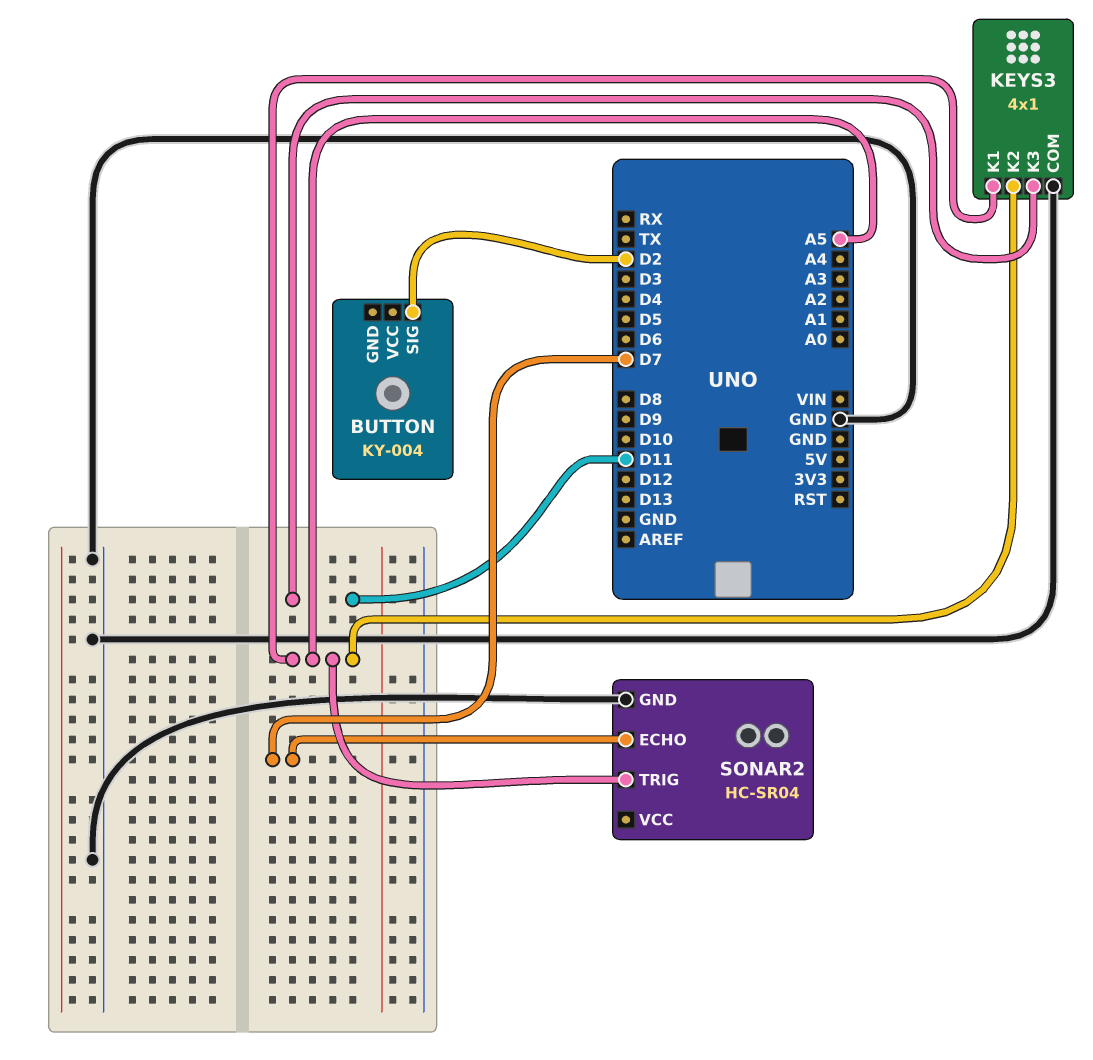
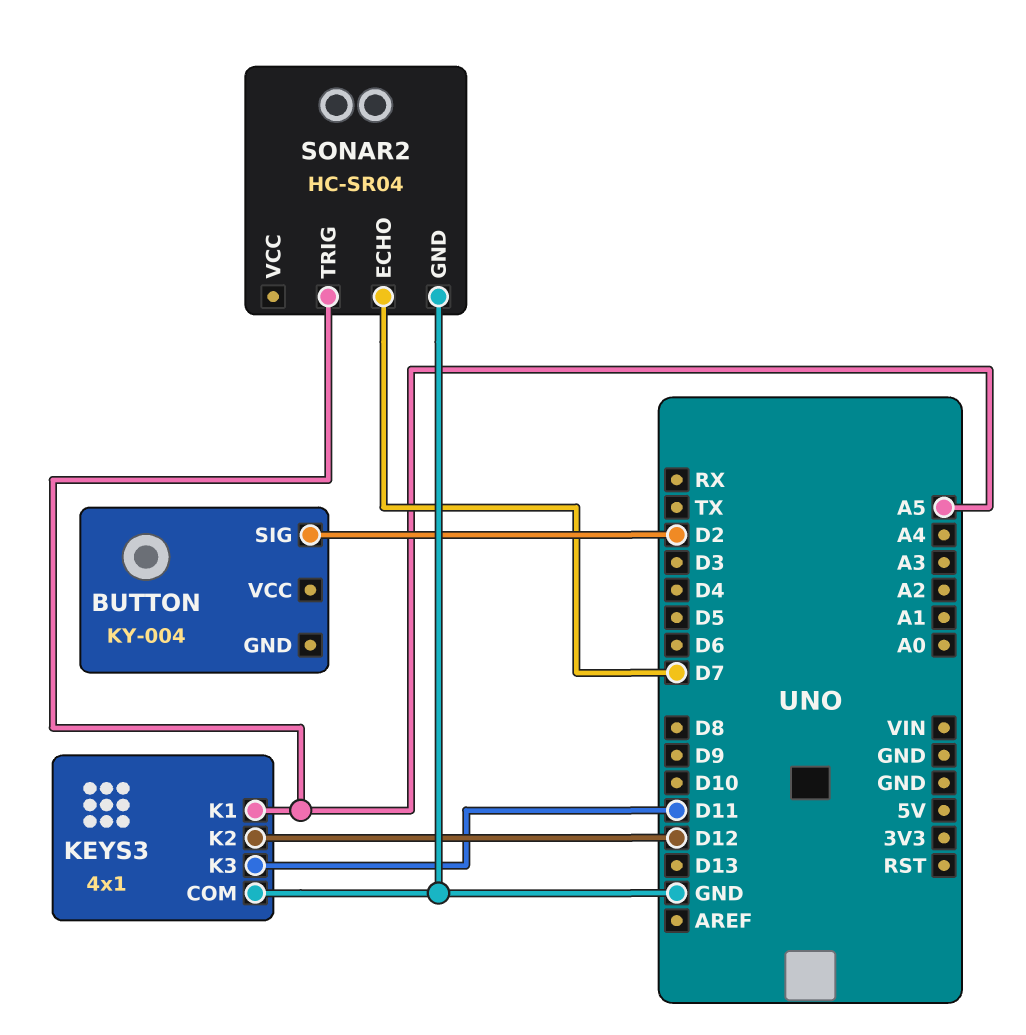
KEYS3 pin K2: A5 -> D12

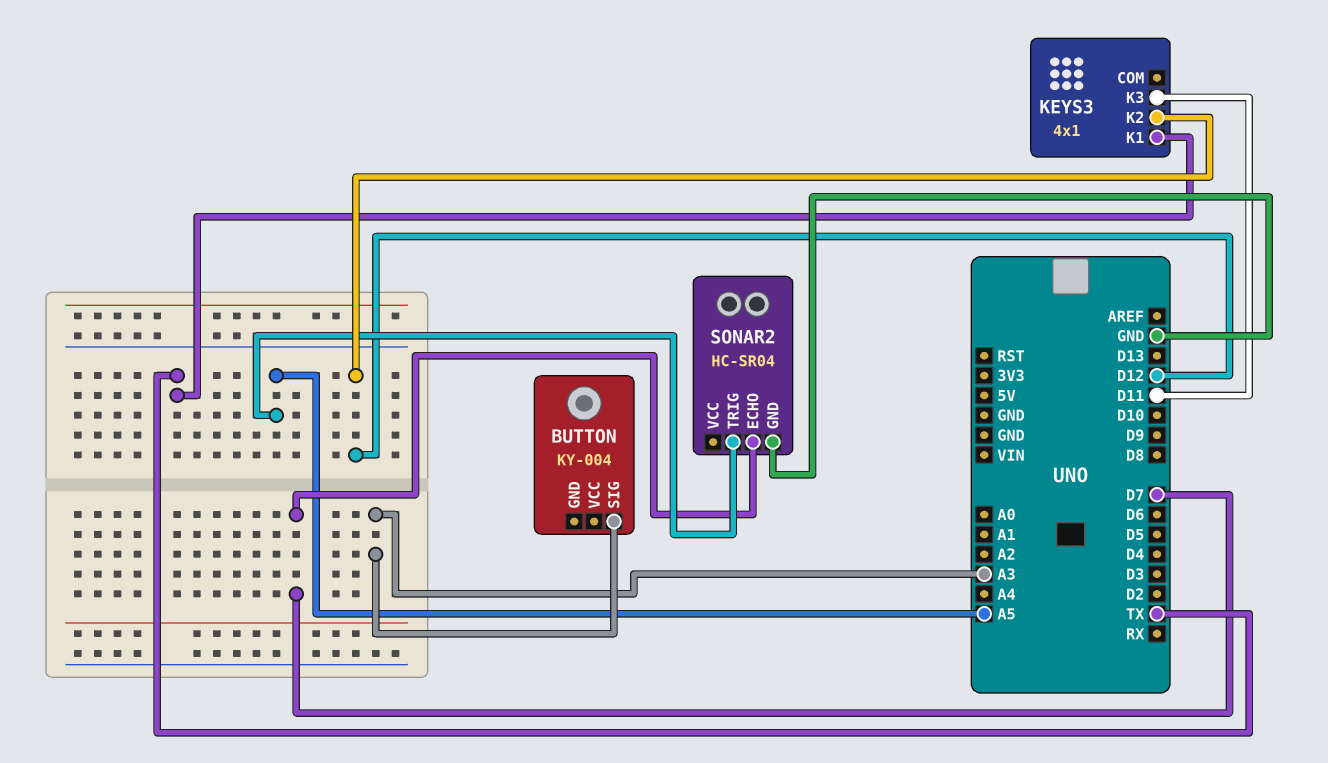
BUTTON pin SIG: D2 -> A3
KEYS3 pin COM: GND -> none
KEYS3 pin K1: A5 -> TX

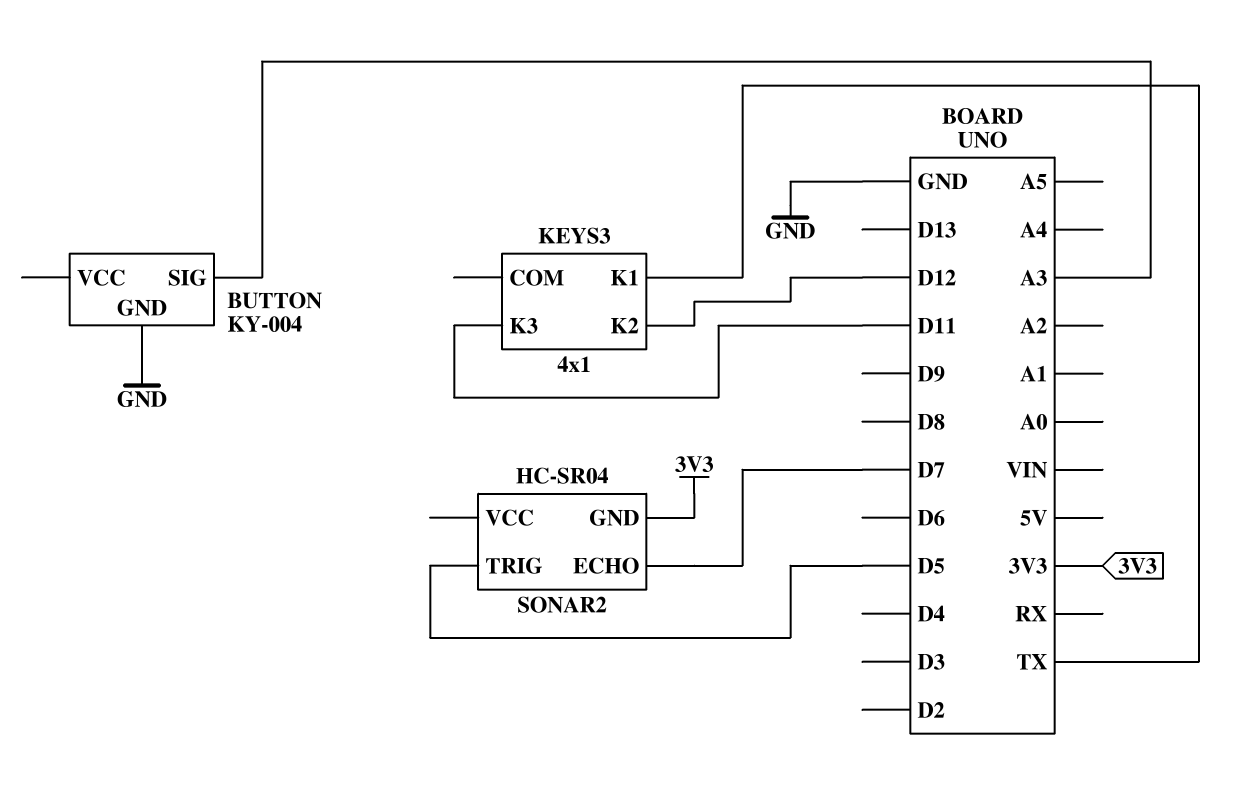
BUTTON pin GND: none -> GND
SONAR2 pin GND: GND -> 3V3
SONAR2 pin TRIG: A5 -> D5

